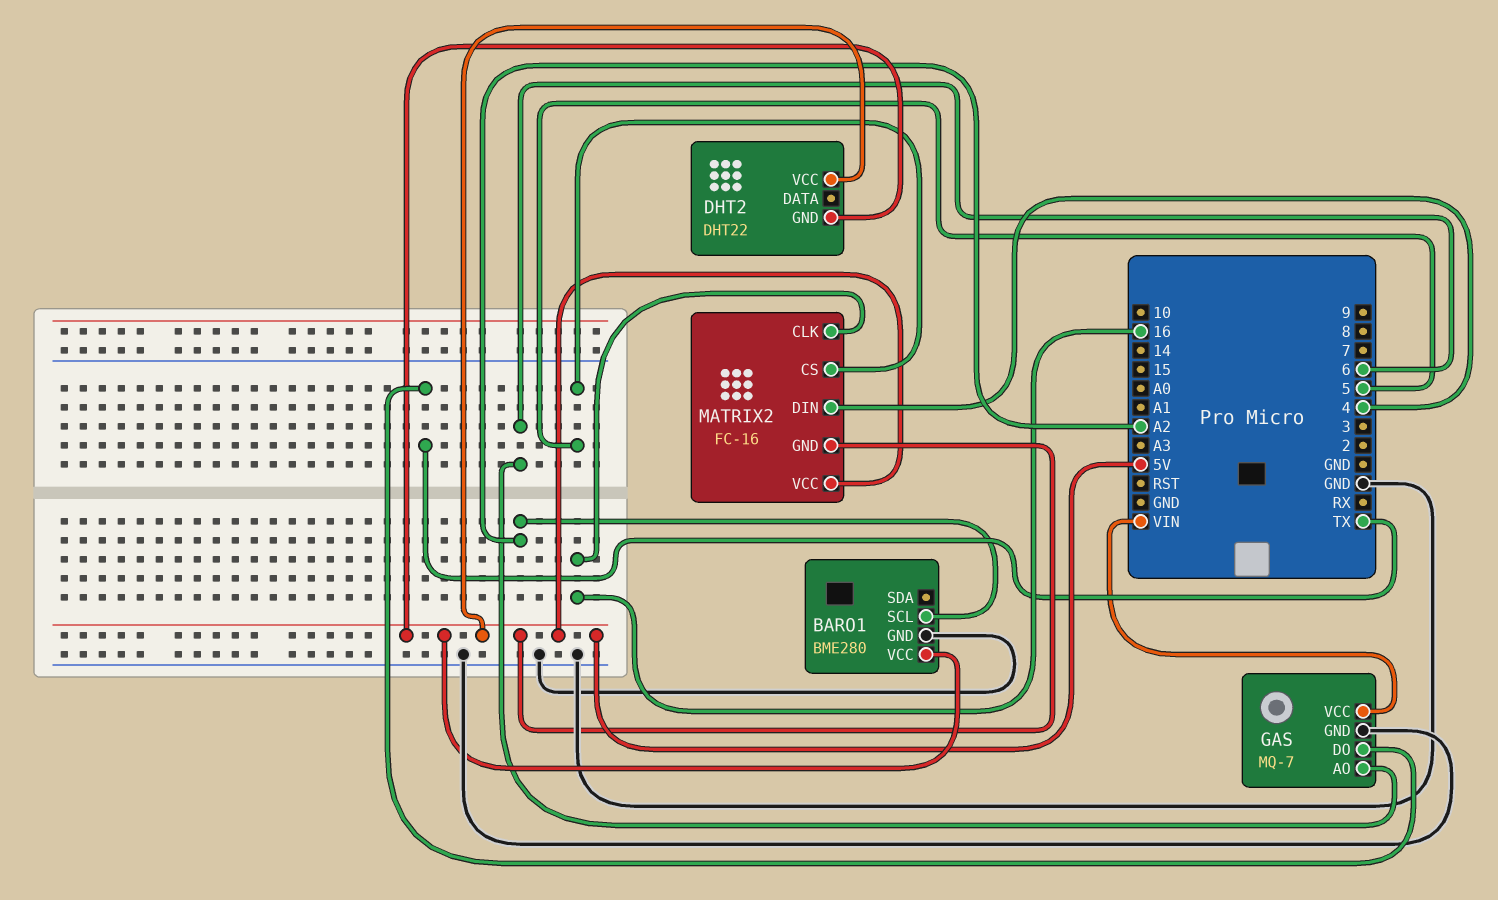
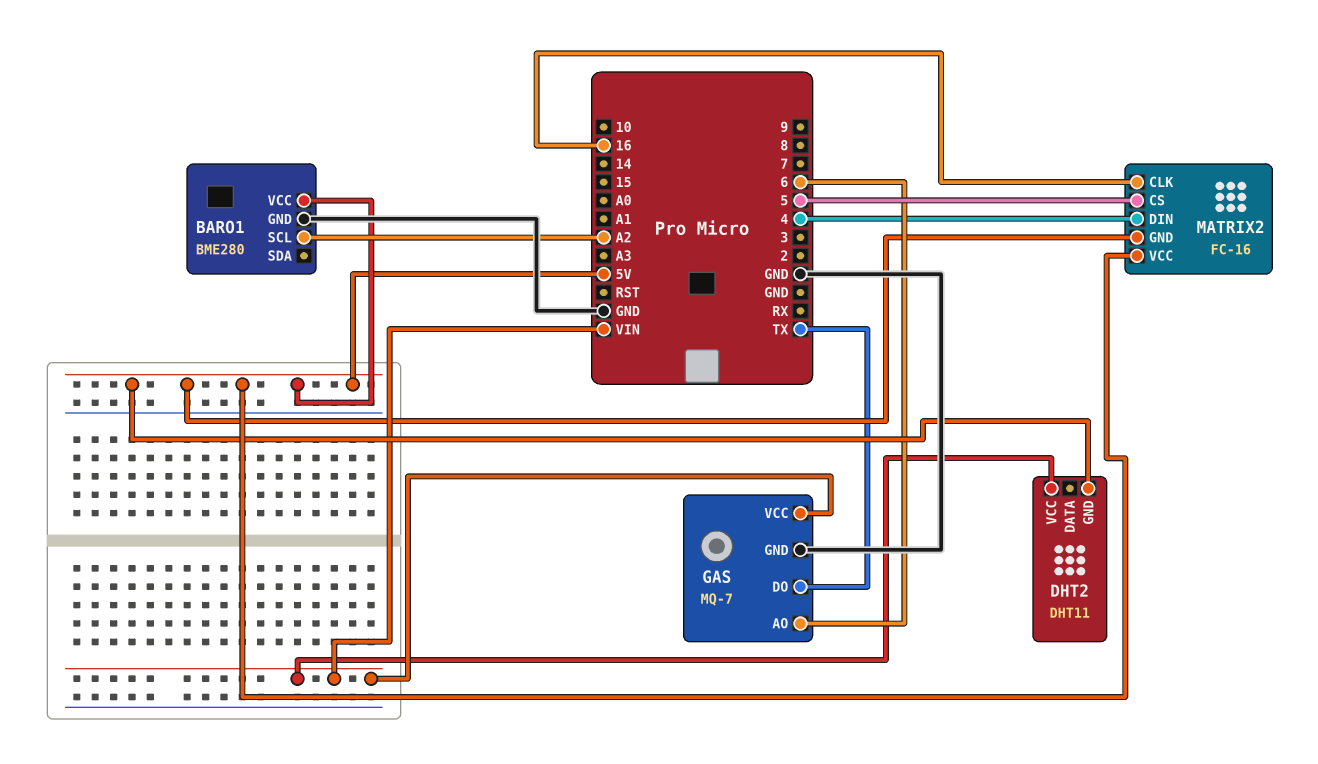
DHT2: DHT22 -> DHT11
DHT2 pin VCC: 5V -> VIN

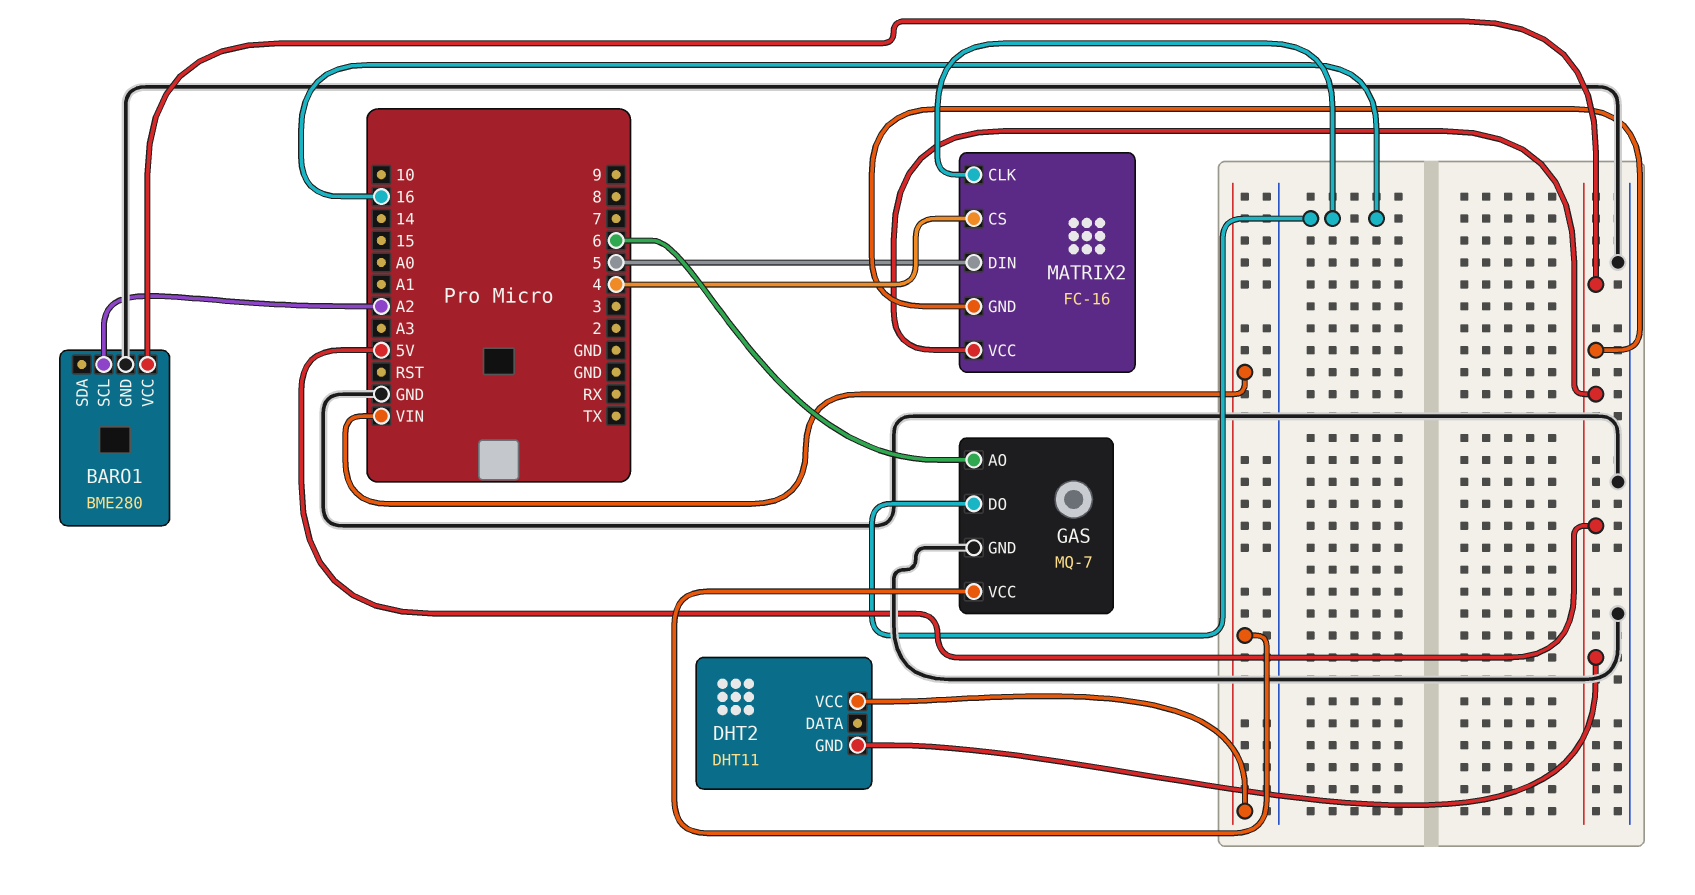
GAS pin DO: TX -> 16
MATRIX2 pin CS: 5 -> 4
MATRIX2 pin DIN: 4 -> 5

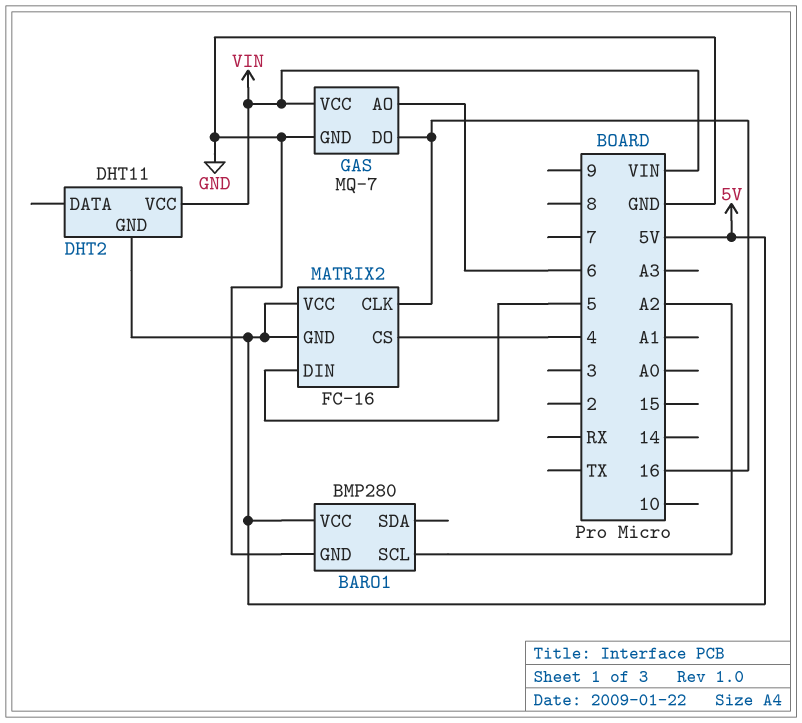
BARO1: BME280 -> BMP280

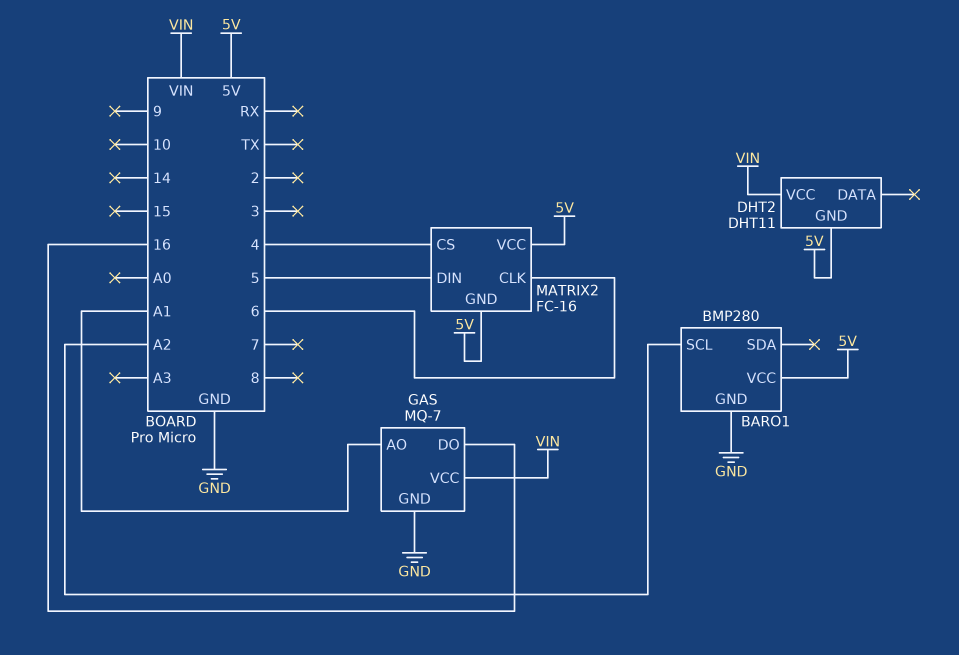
GAS pin AO: 6 -> A1
MATRIX2 pin CLK: 16 -> 6

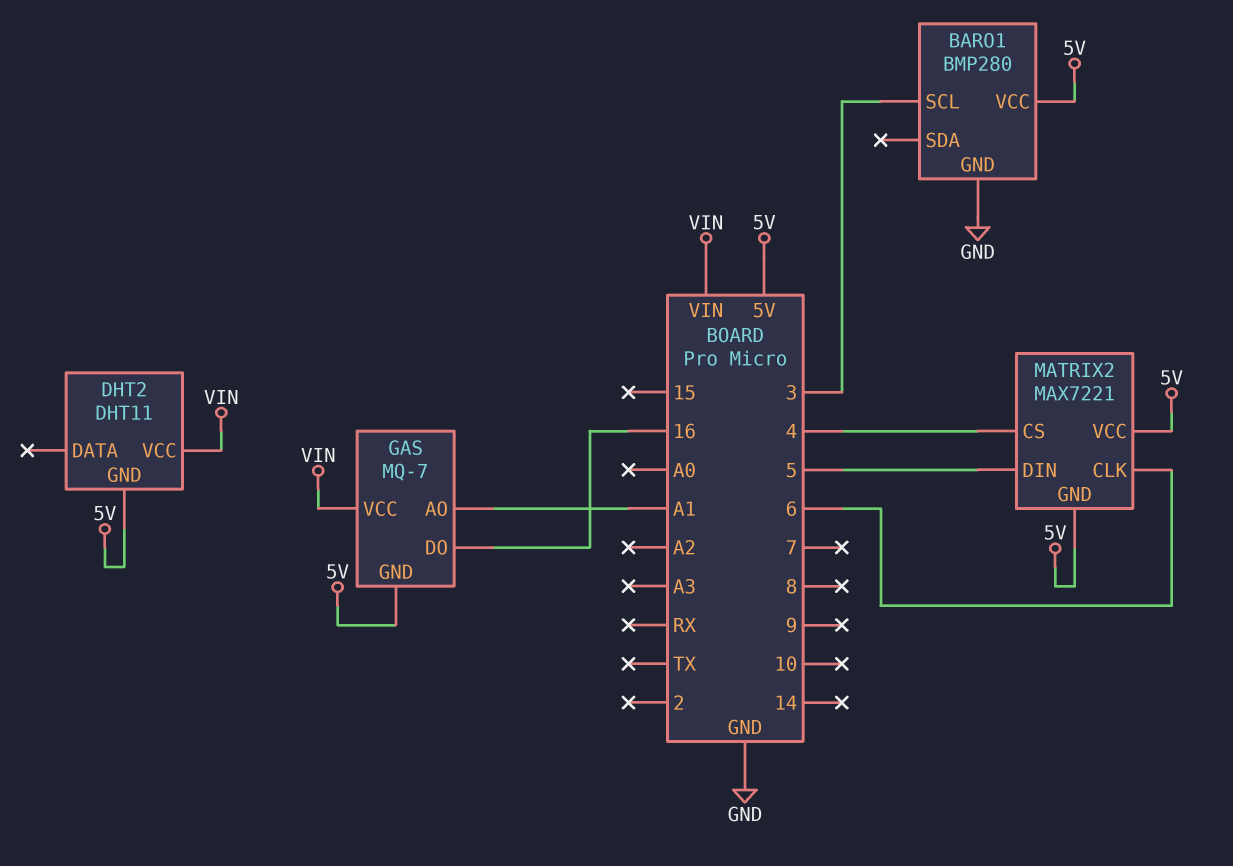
BARO1 pin SCL: A2 -> 3
GAS pin GND: GND -> 5V
MATRIX2: FC-16 -> MAX7221

